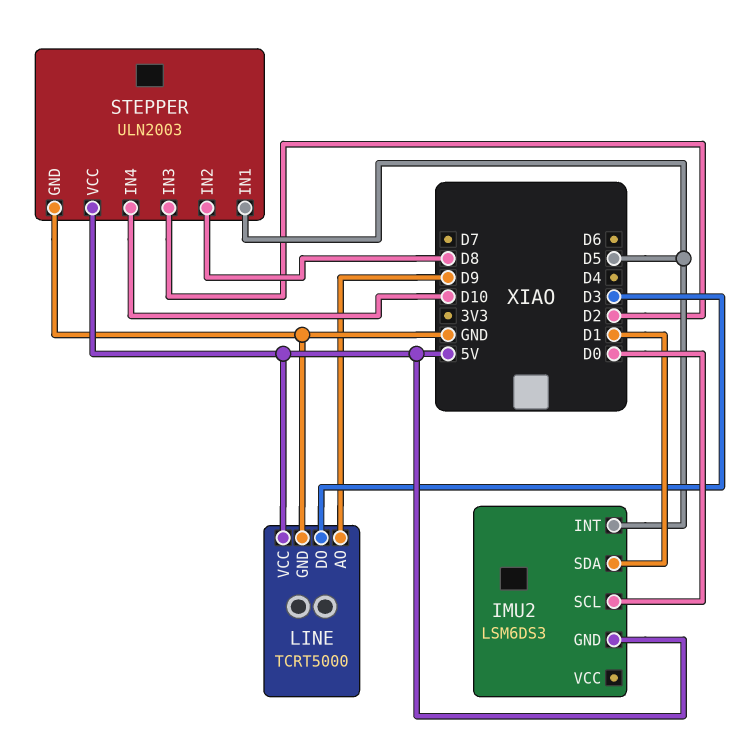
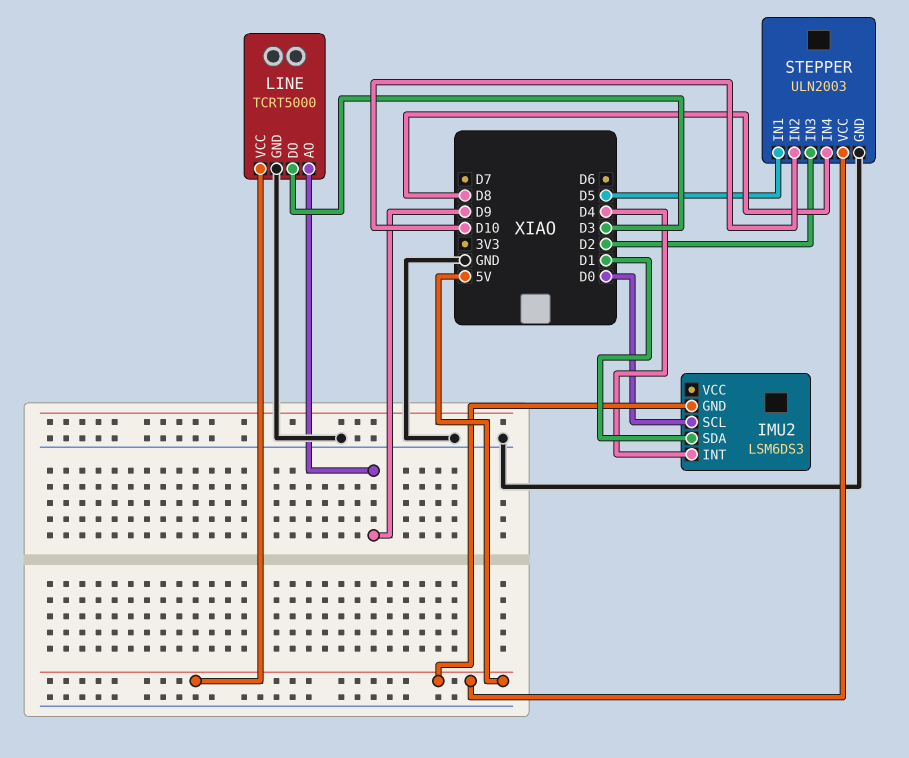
IMU2 pin INT: D5 -> D4
STEPPER pin IN2: D8 -> D10
STEPPER pin IN4: D10 -> D8

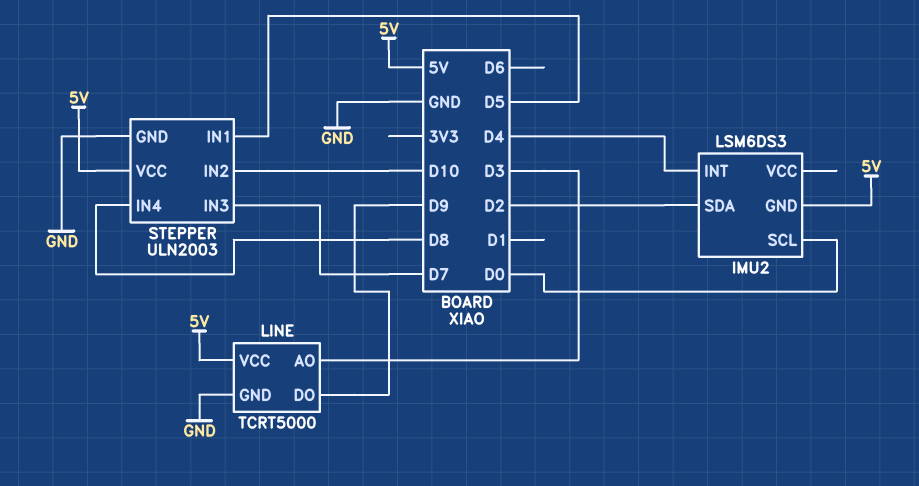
IMU2 pin SDA: D1 -> D2
LINE pin AO: D9 -> D3
LINE pin DO: D3 -> D9
STEPPER pin IN3: D2 -> D7

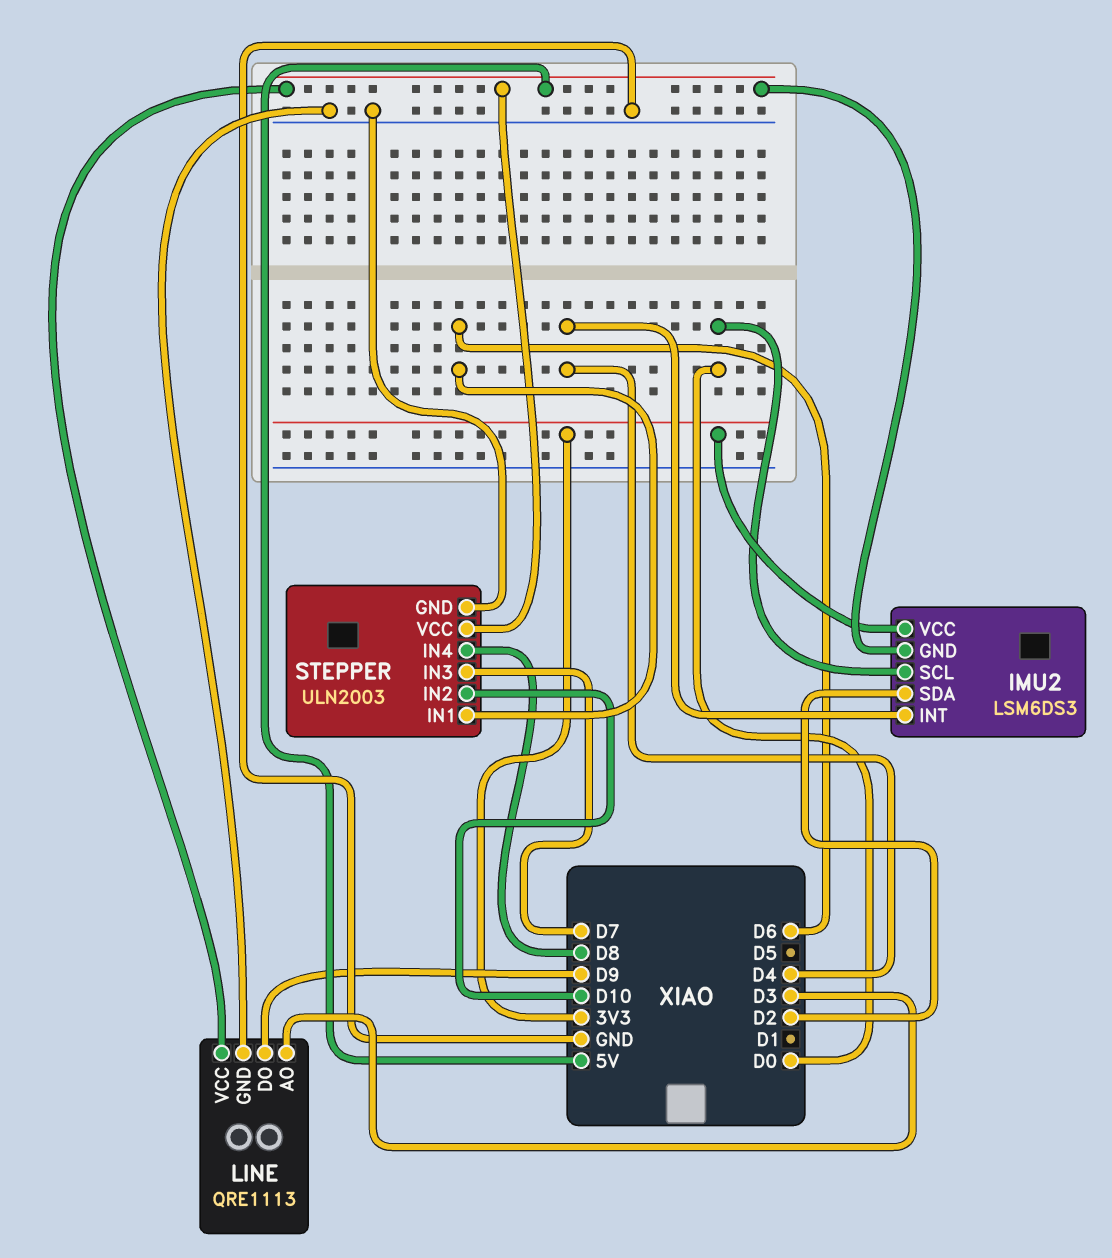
IMU2 pin VCC: none -> 3V3
LINE: TCRT5000 -> QRE1113
STEPPER pin IN1: D5 -> D6

